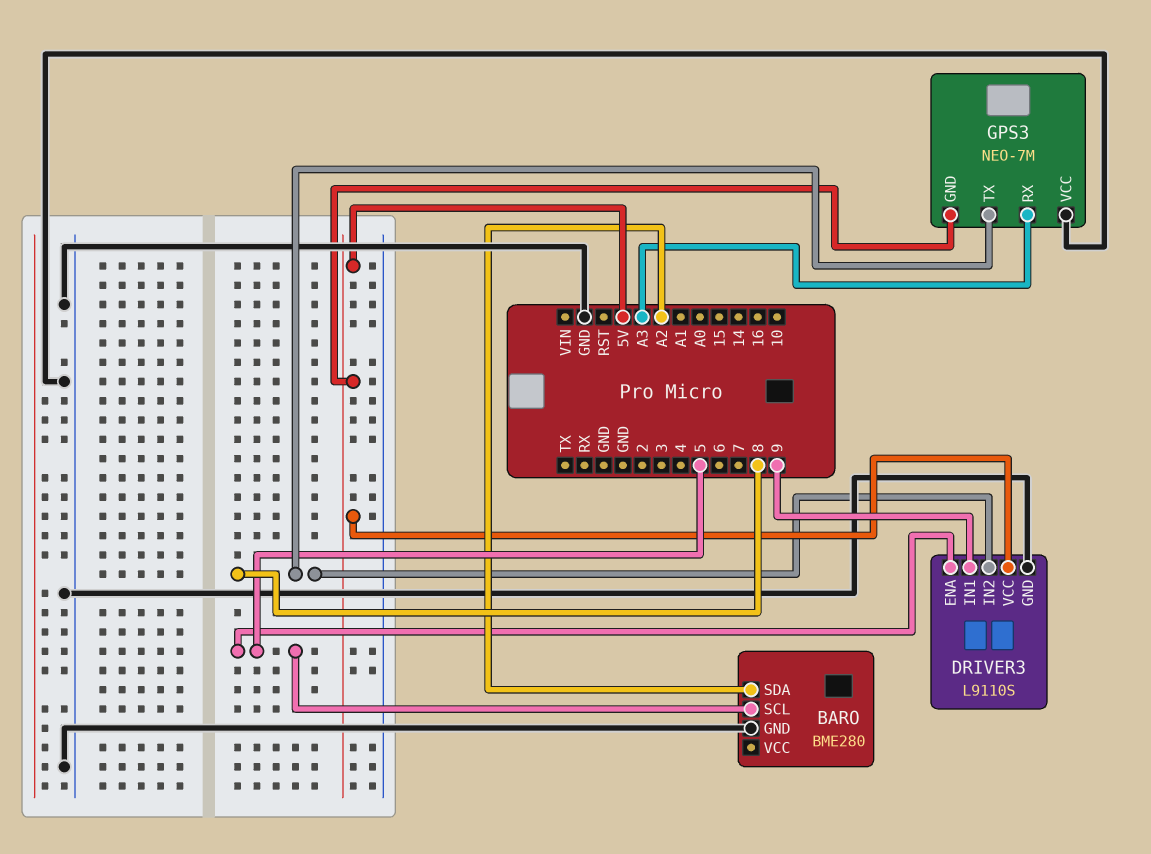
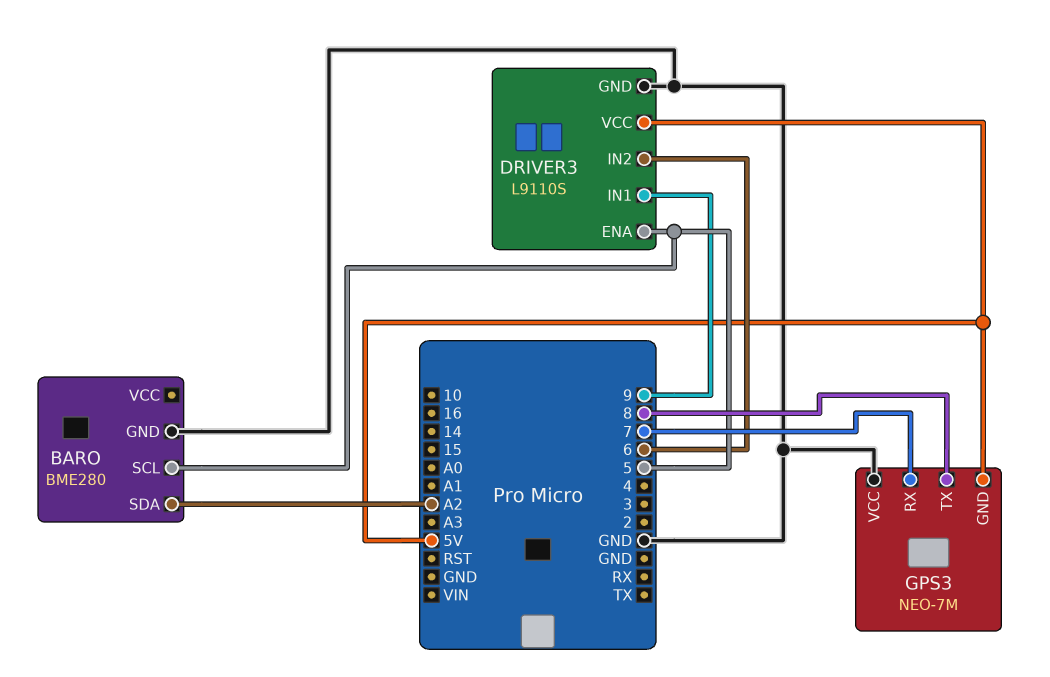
DRIVER3 pin IN2: 8 -> 6
GPS3 pin RX: A3 -> 7

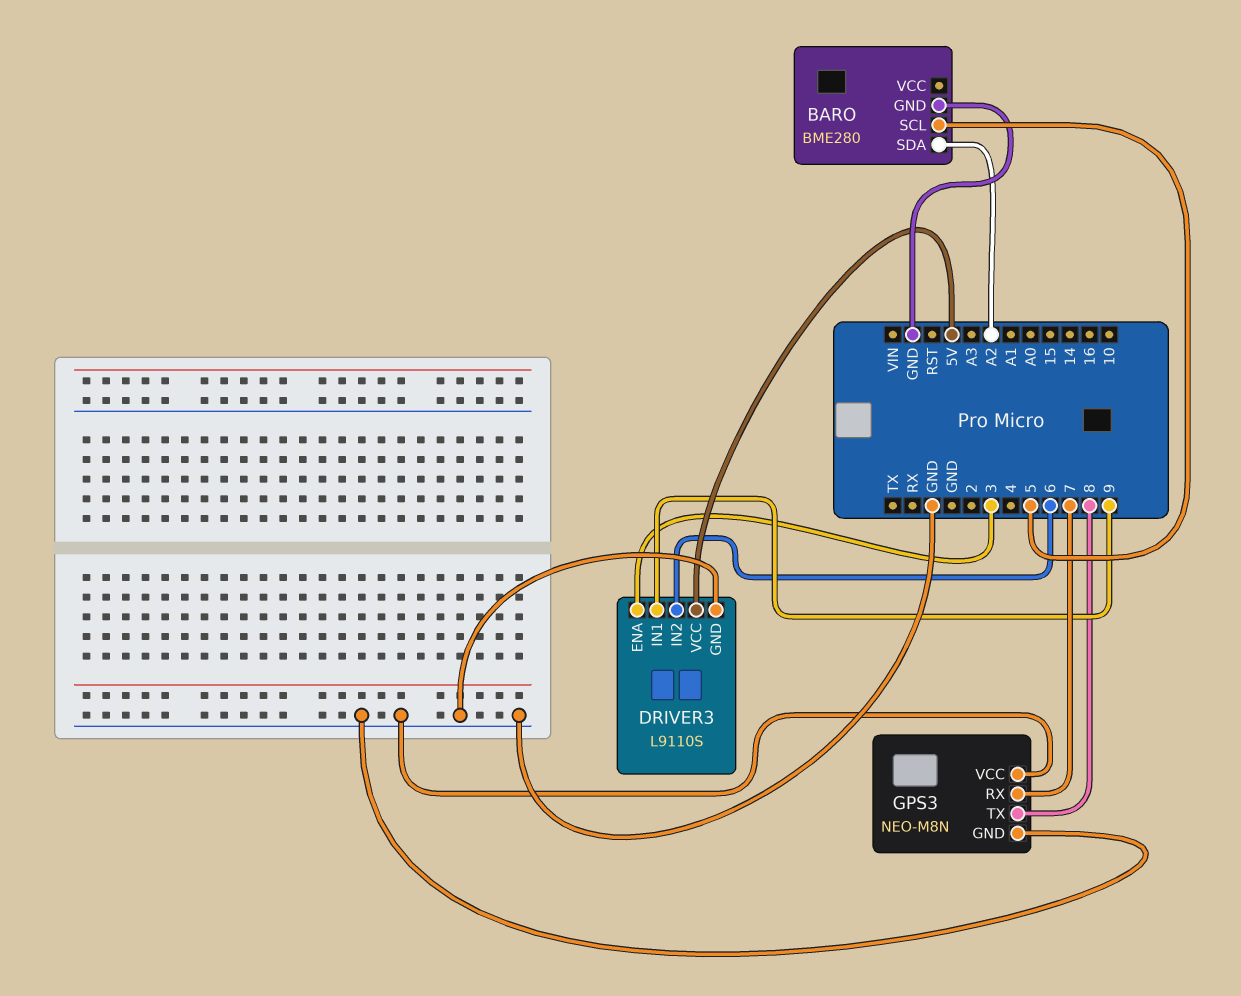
DRIVER3 pin ENA: 5 -> 3
GPS3: NEO-7M -> NEO-M8N
GPS3 pin GND: 5V -> GND

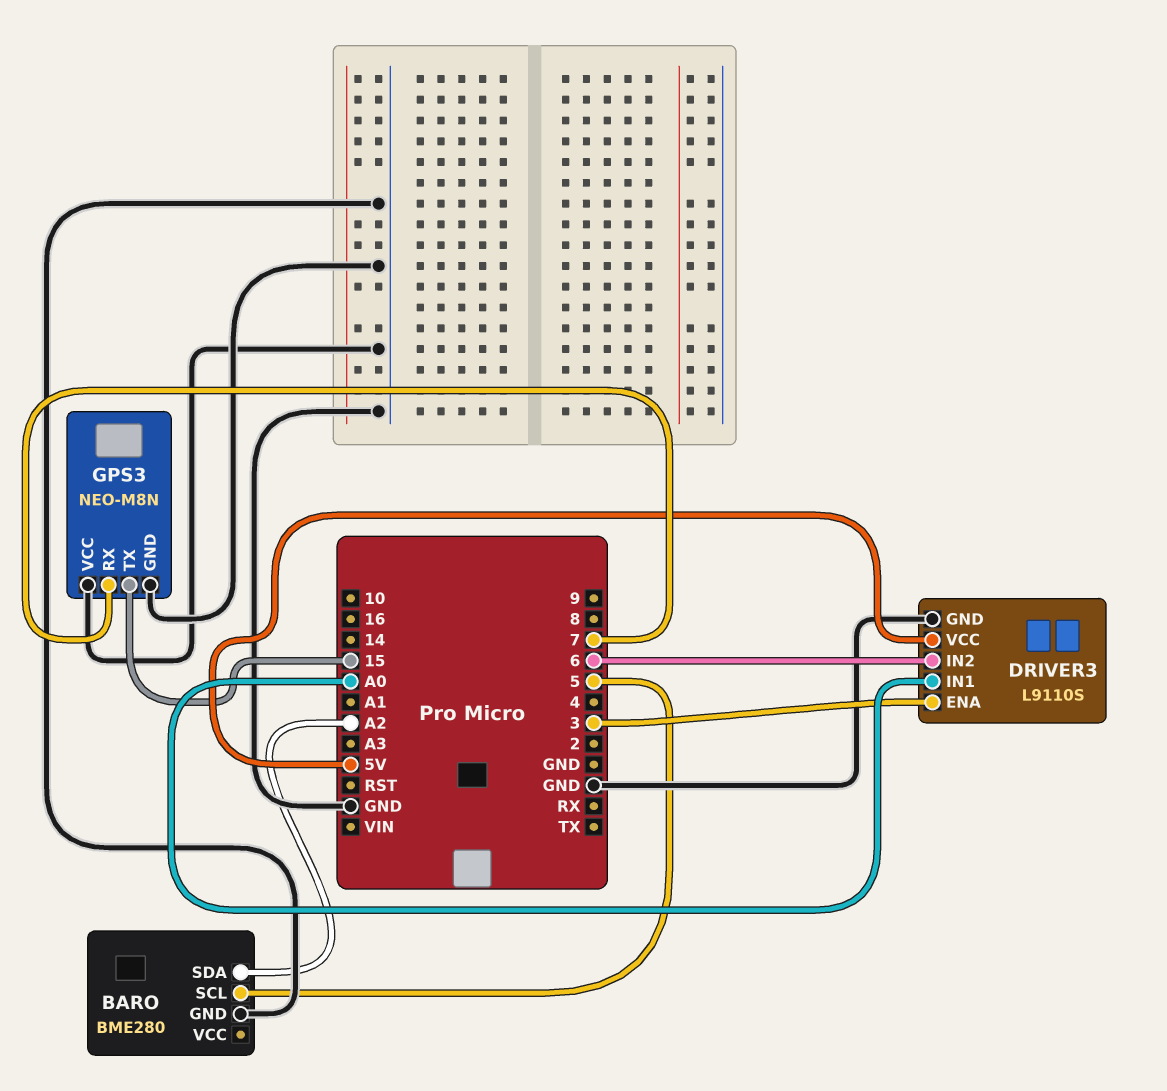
DRIVER3 pin IN1: 9 -> A0
GPS3 pin TX: 8 -> 15

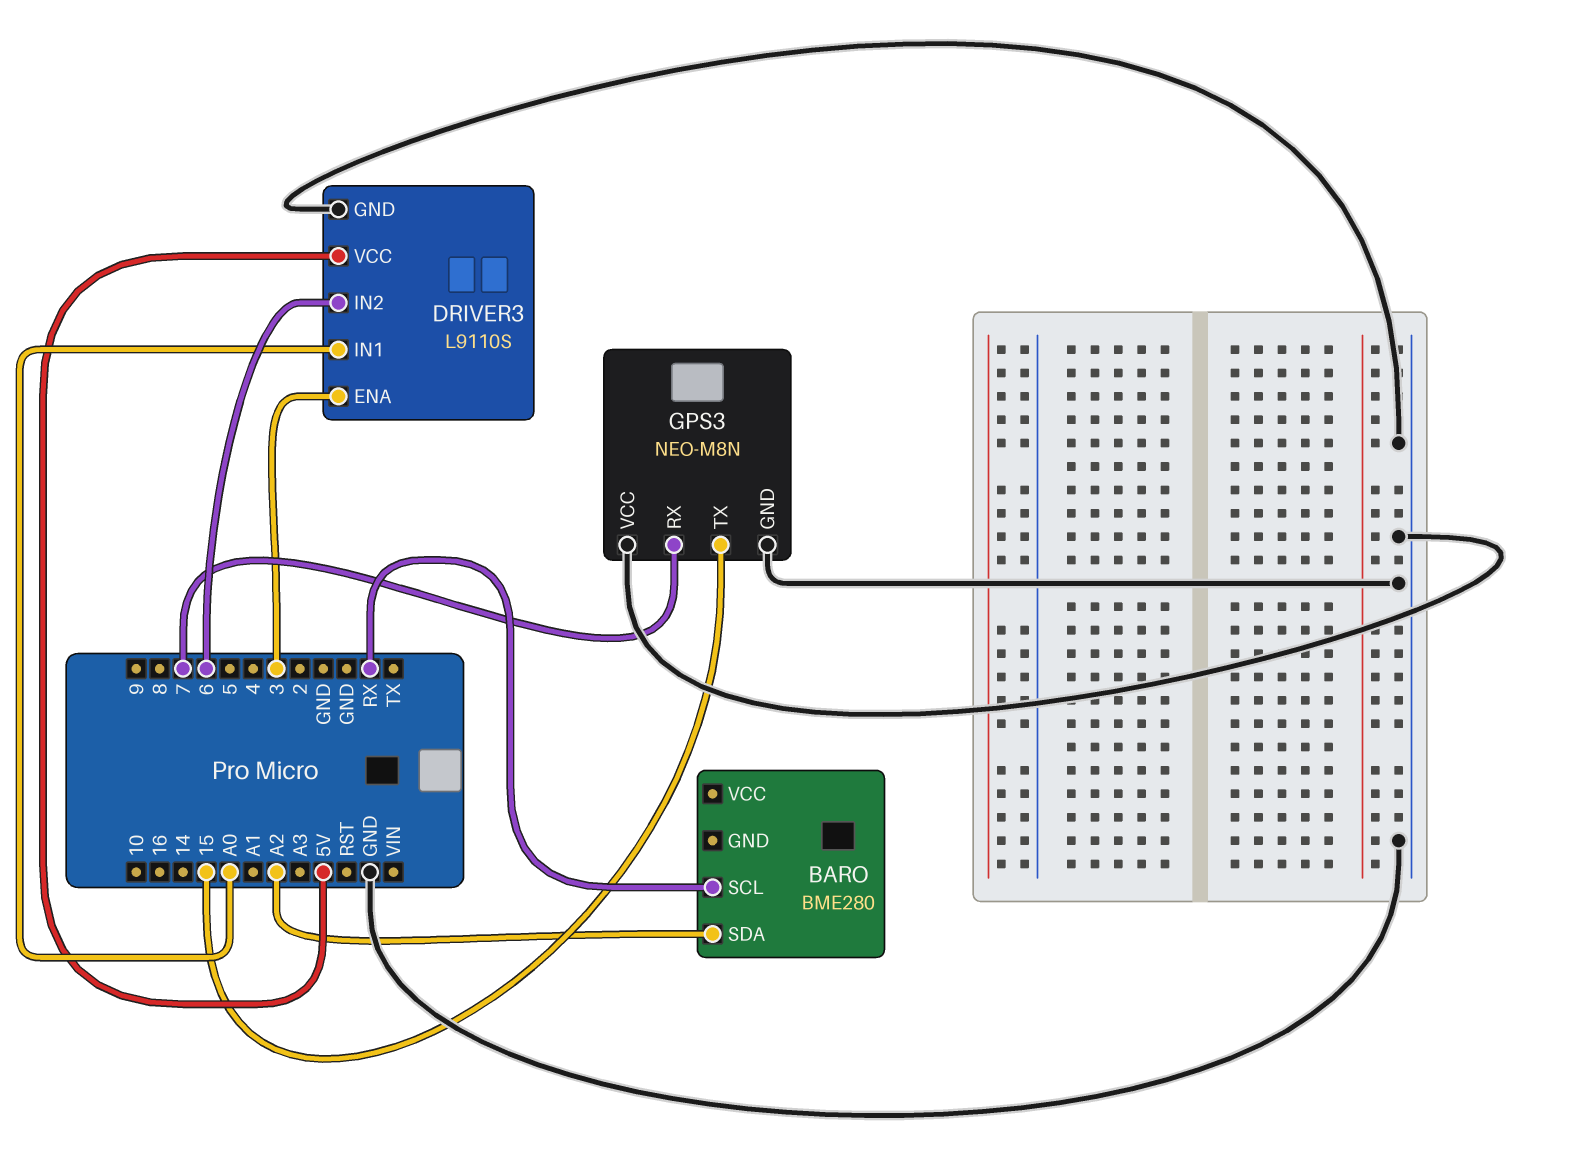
BARO pin GND: GND -> none
BARO pin SCL: 5 -> RX

